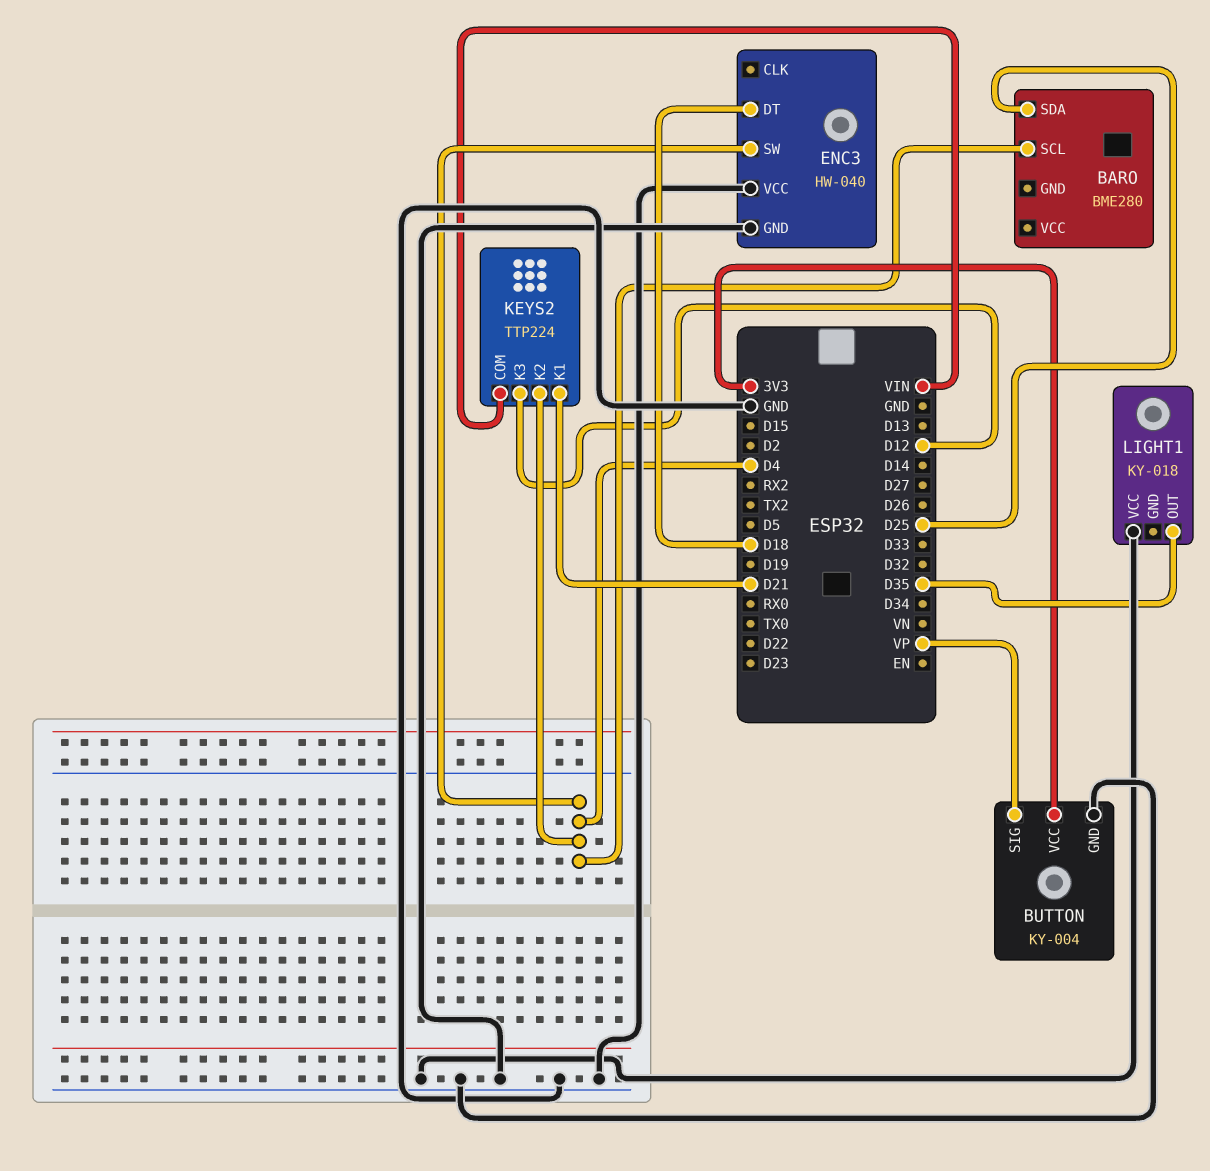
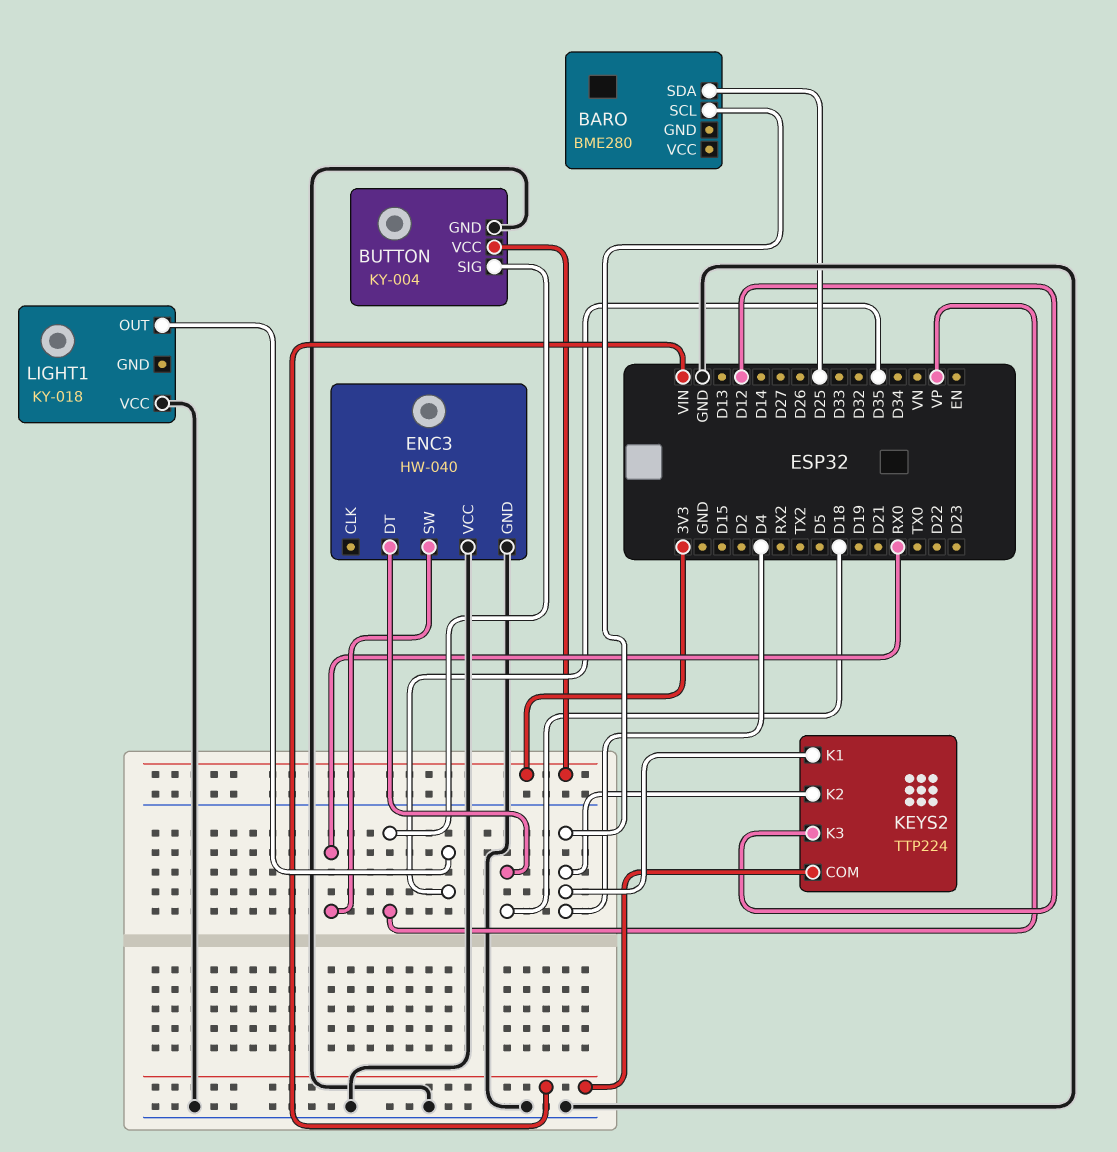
ENC3 pin SW: D4 -> RX0
KEYS2 pin K1: D21 -> D4

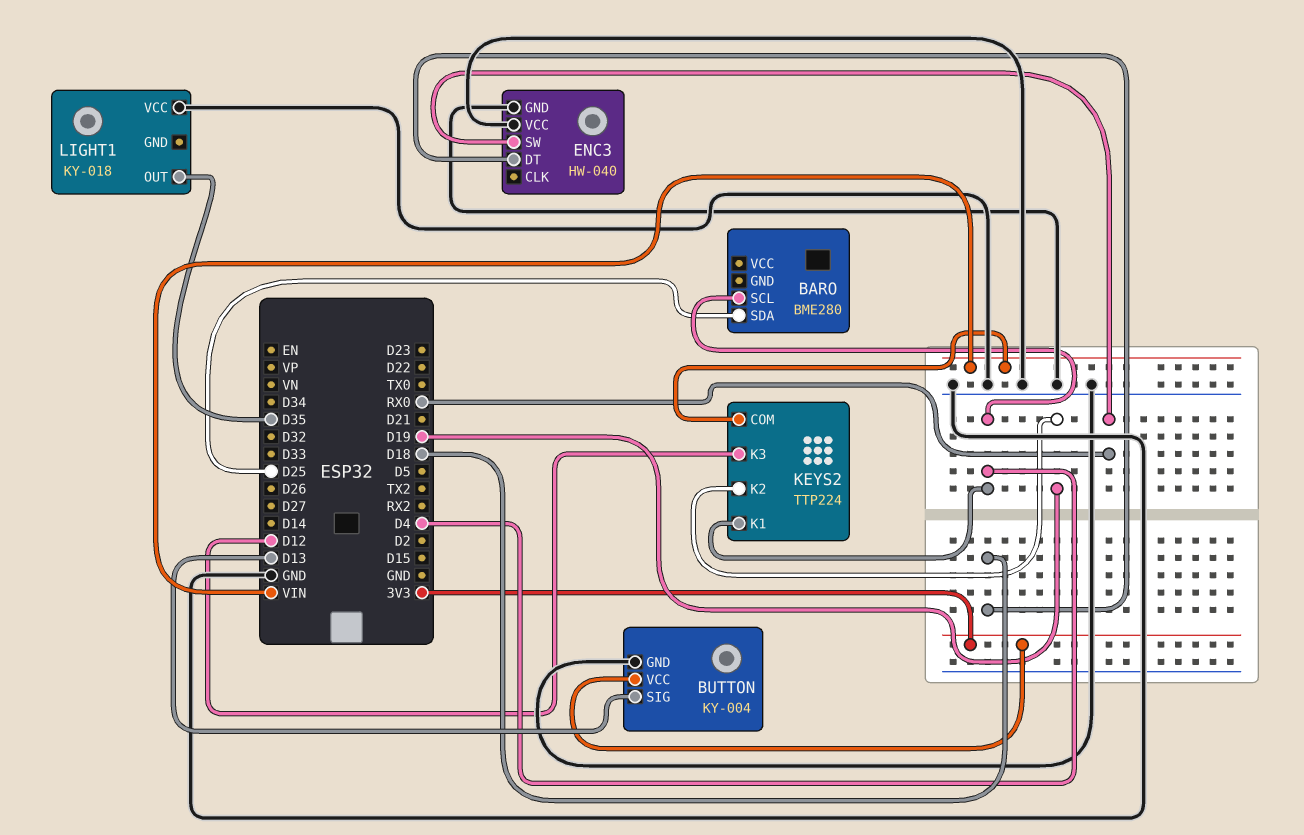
BUTTON pin SIG: VP -> D13
KEYS2 pin K2: D4 -> D19

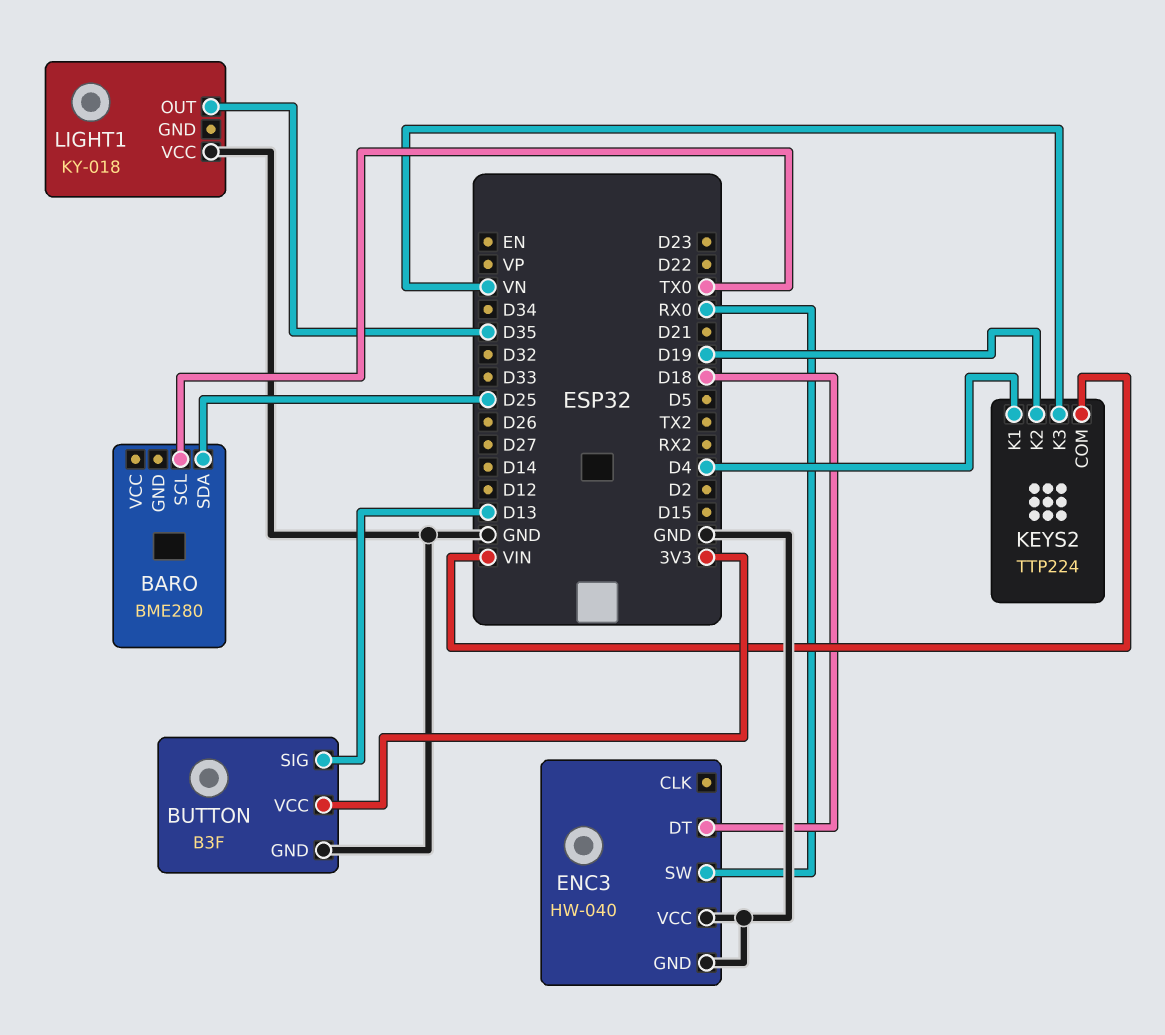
BARO pin SCL: D4 -> TX0
BUTTON: KY-004 -> B3F
KEYS2 pin K3: D12 -> VN

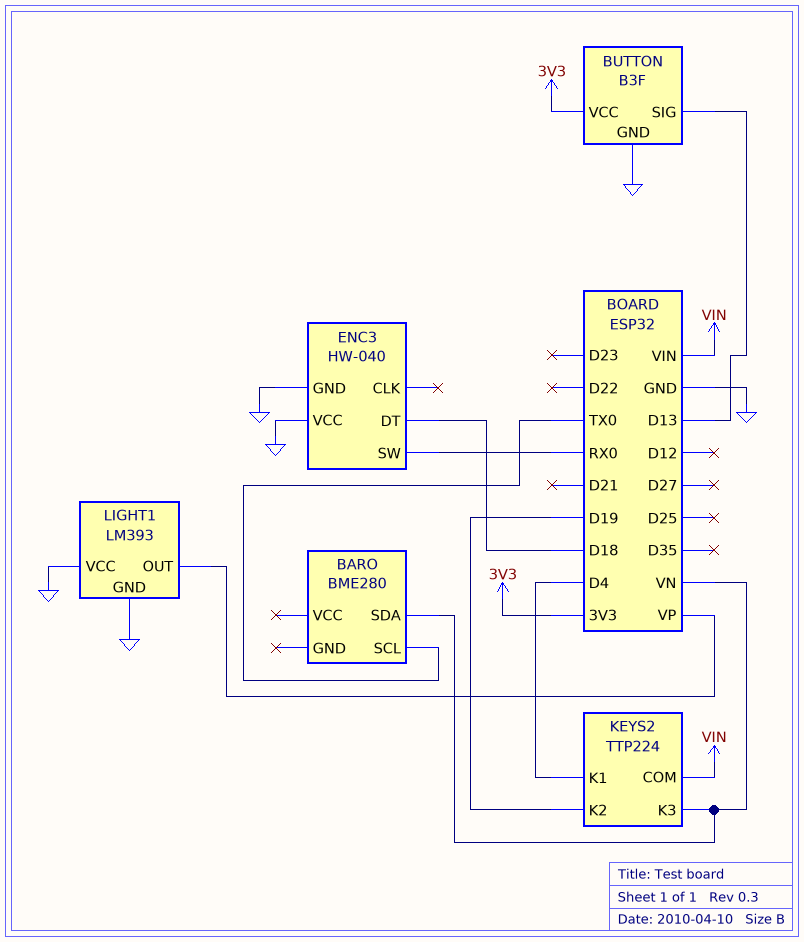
BARO pin SDA: D25 -> VN
LIGHT1: KY-018 -> LM393
LIGHT1 pin GND: none -> GND
LIGHT1 pin OUT: D35 -> VP

